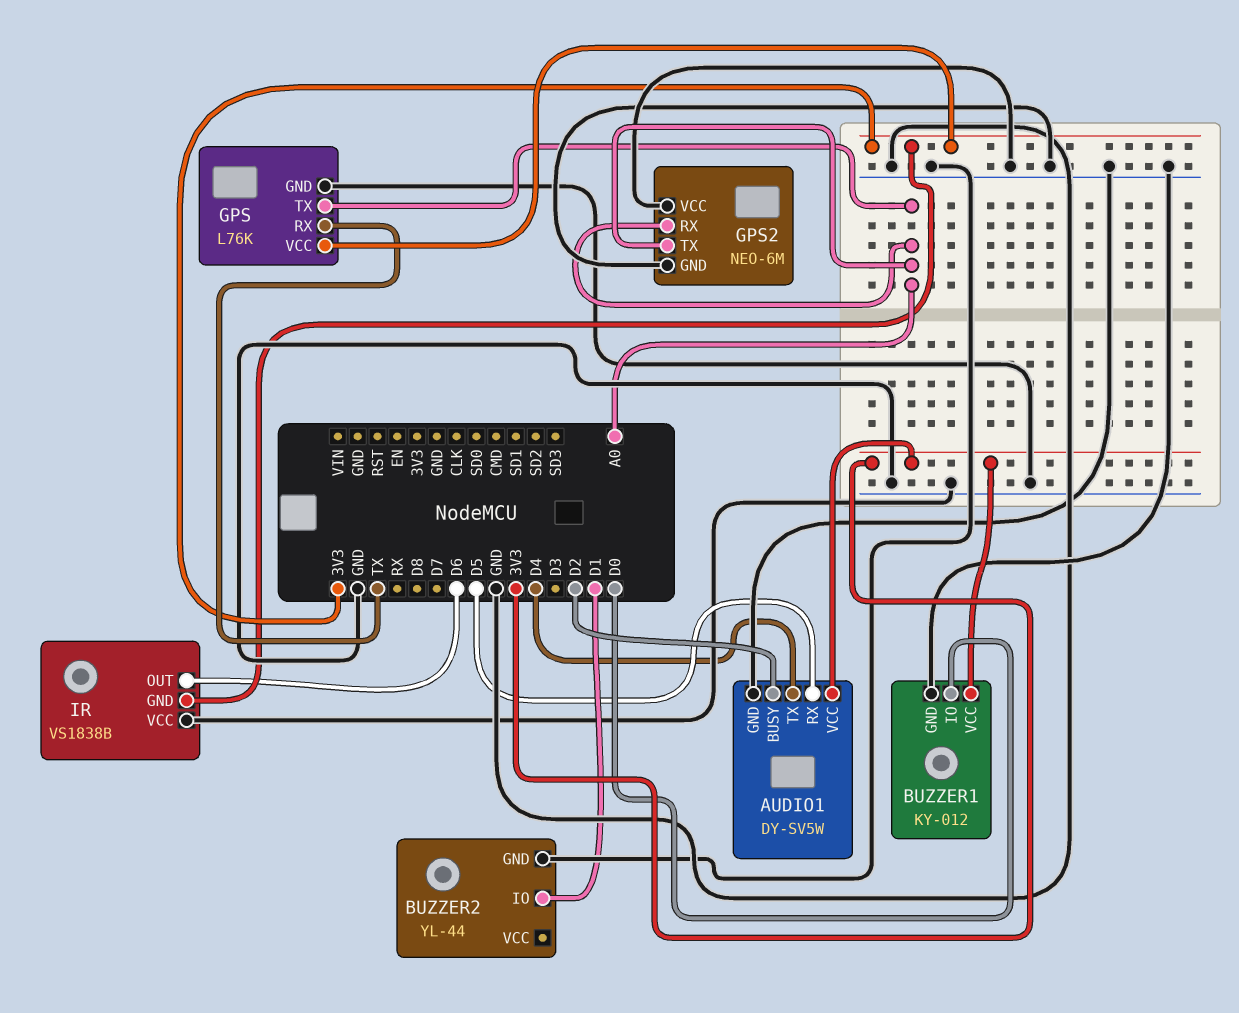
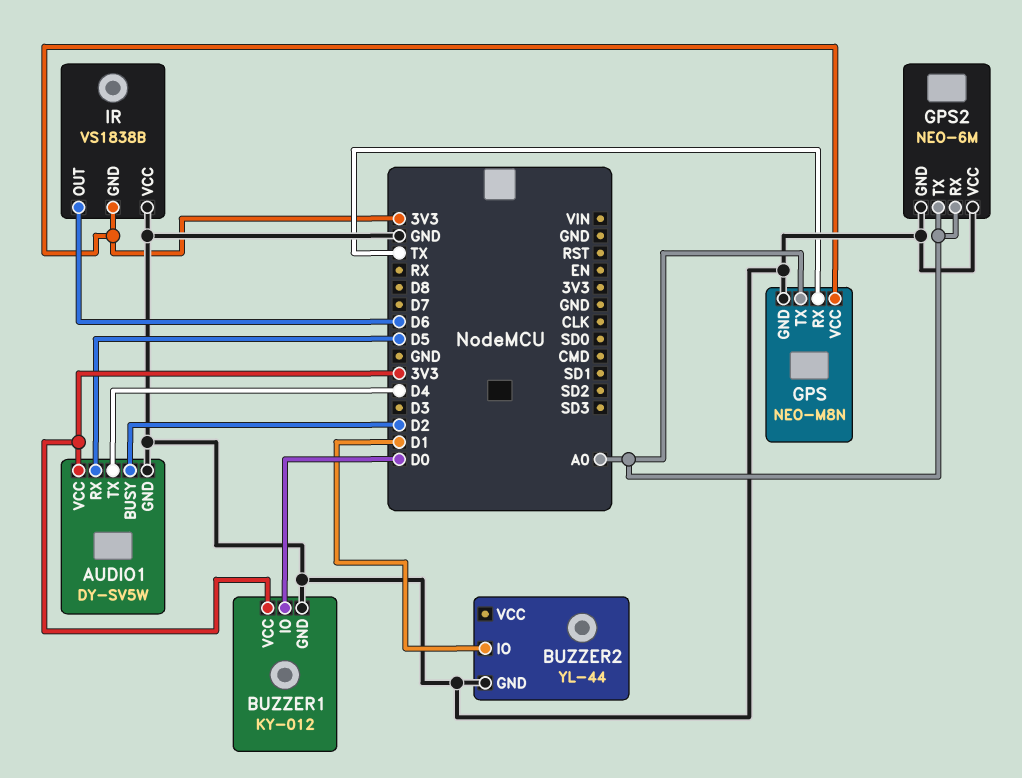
GPS: L76K -> NEO-M8N

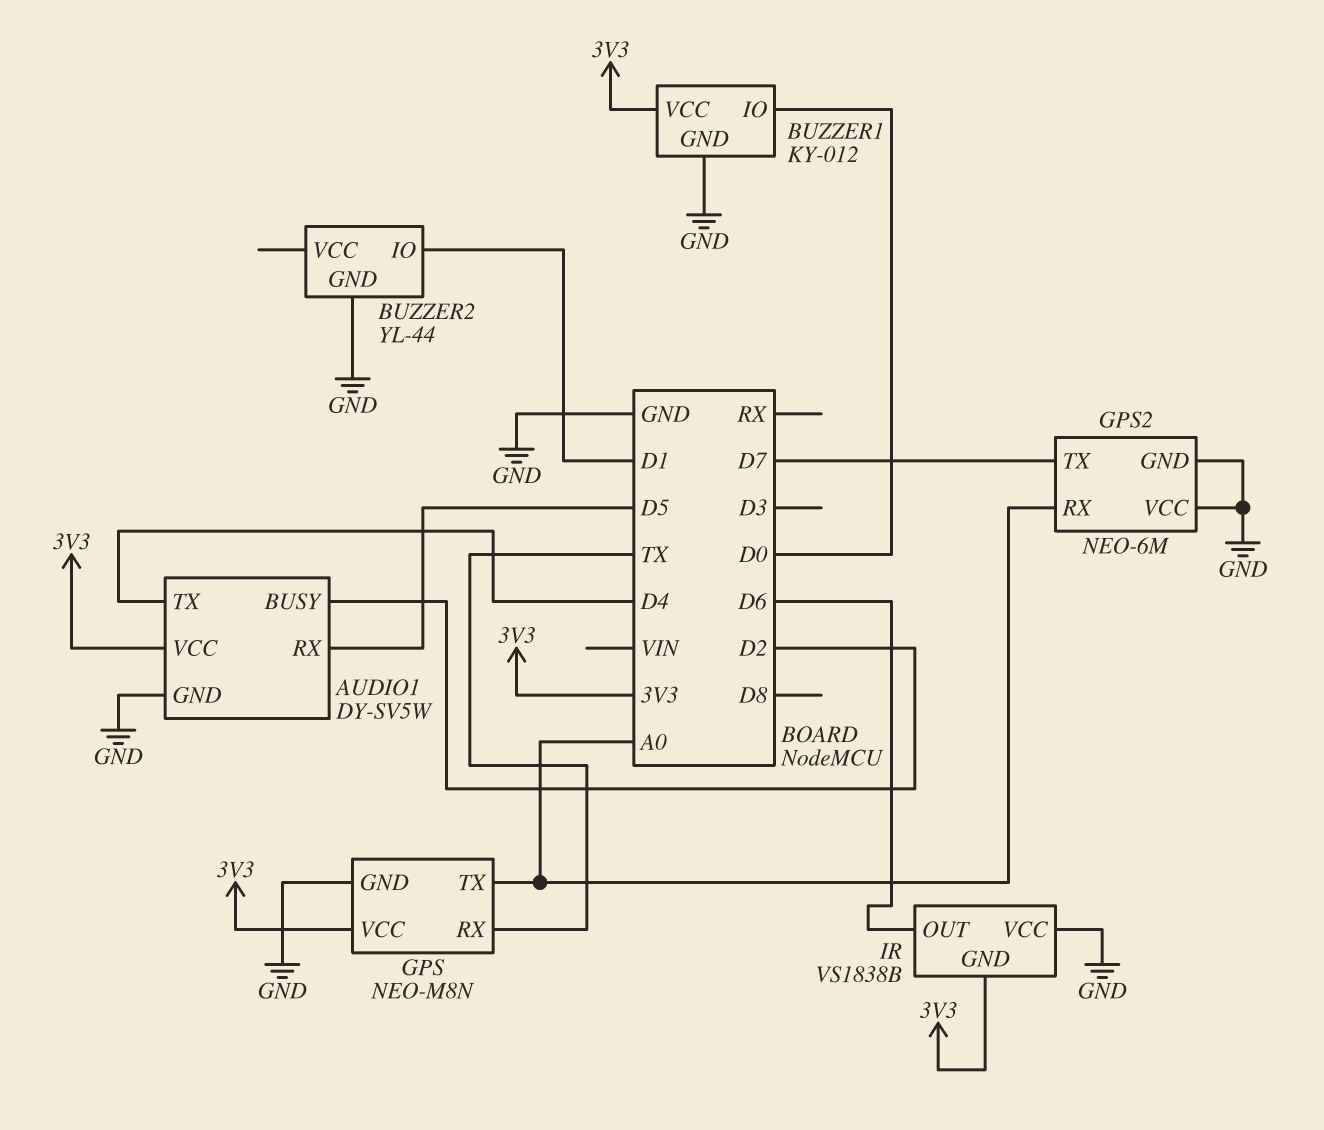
GPS2 pin TX: A0 -> D7

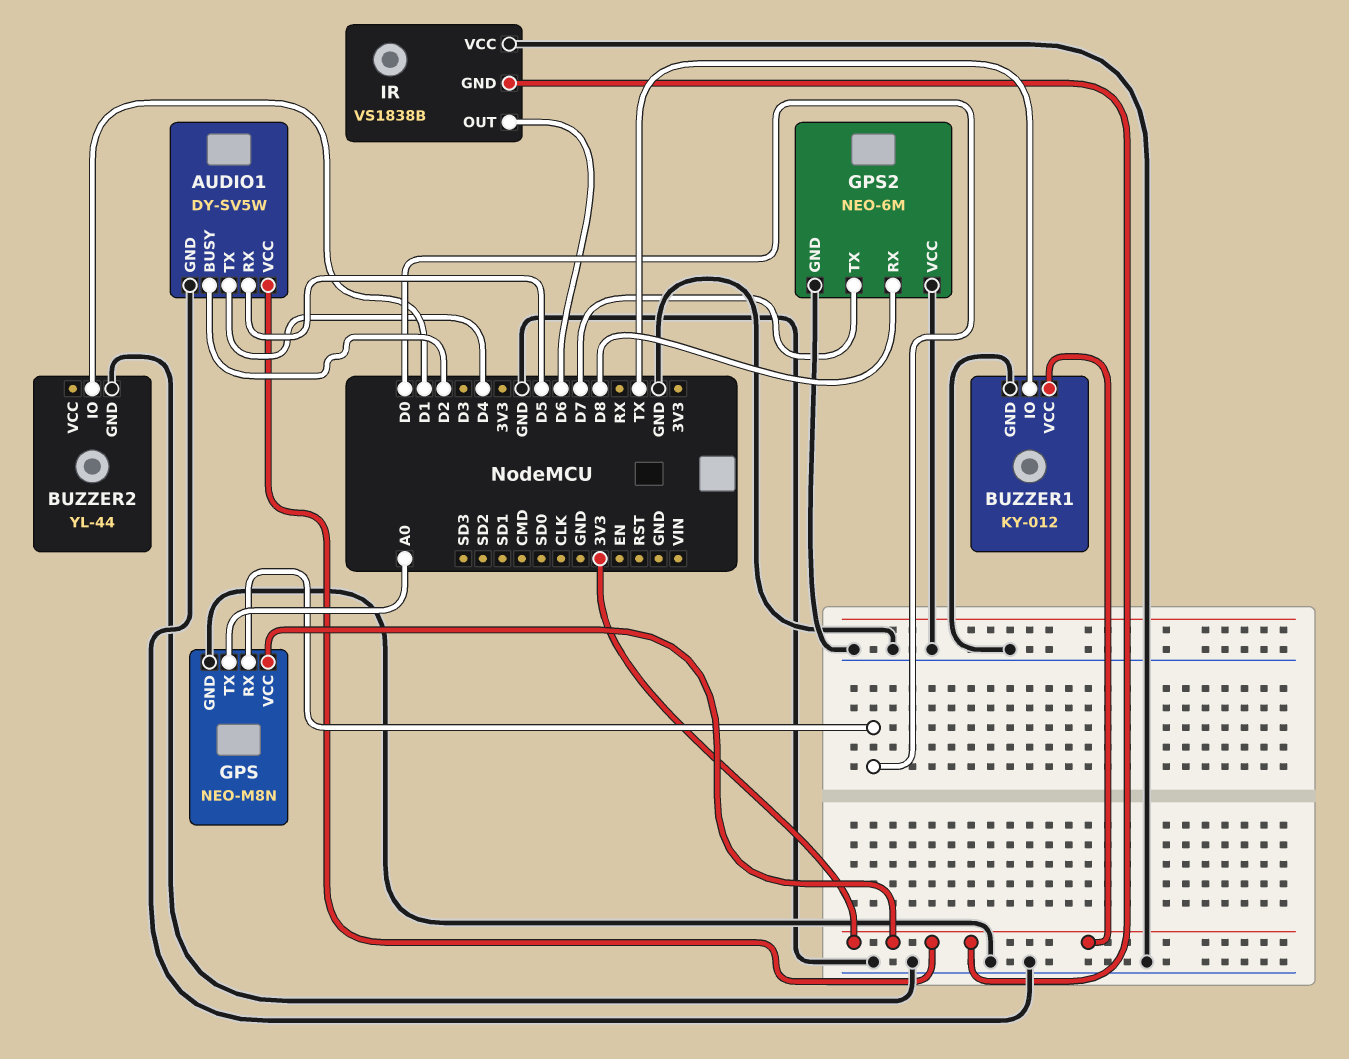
BUZZER1 pin IO: D0 -> TX
GPS pin RX: TX -> D0
GPS2 pin RX: A0 -> D8

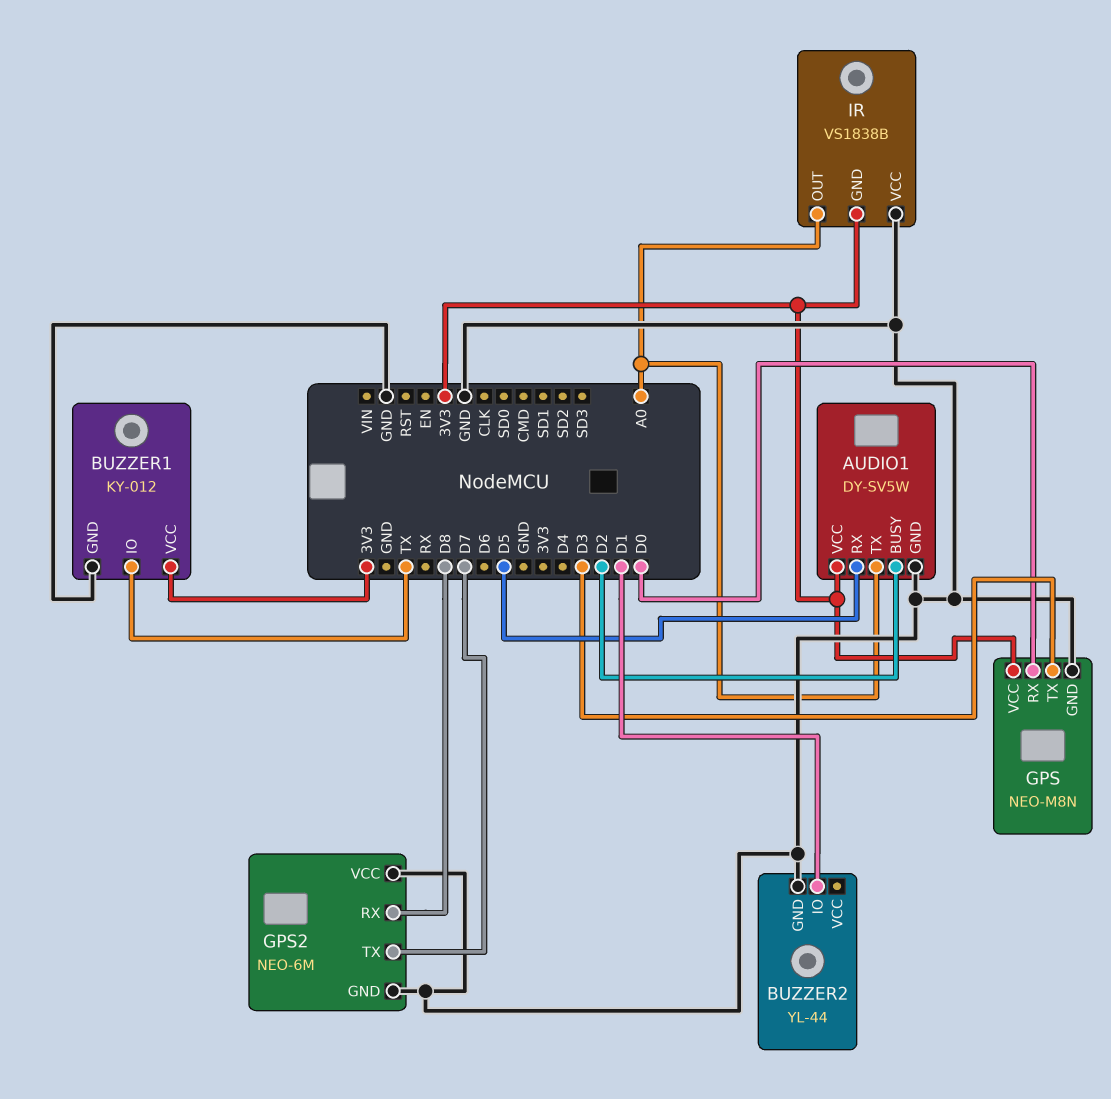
AUDIO1 pin TX: D4 -> A0
GPS pin TX: A0 -> D3
IR pin OUT: D6 -> A0

